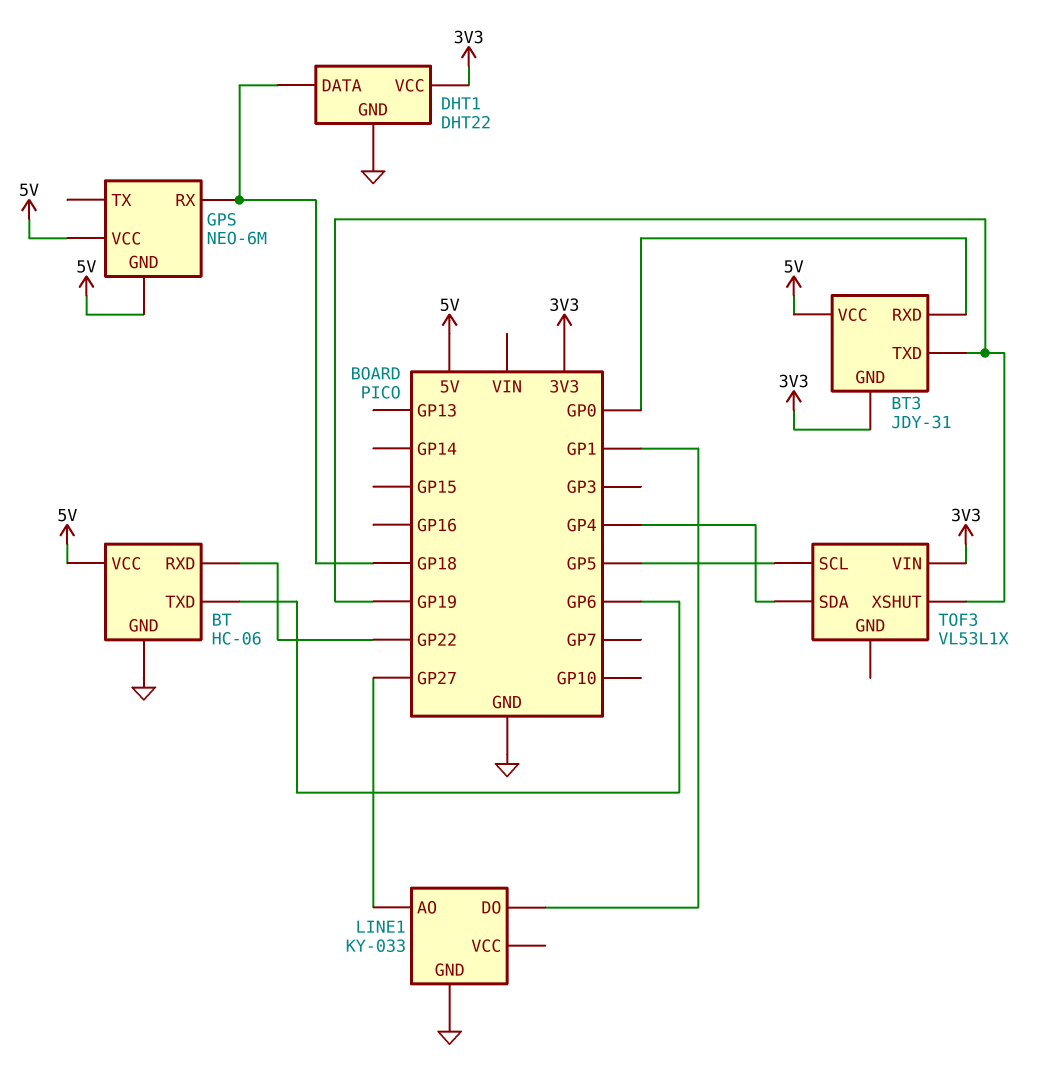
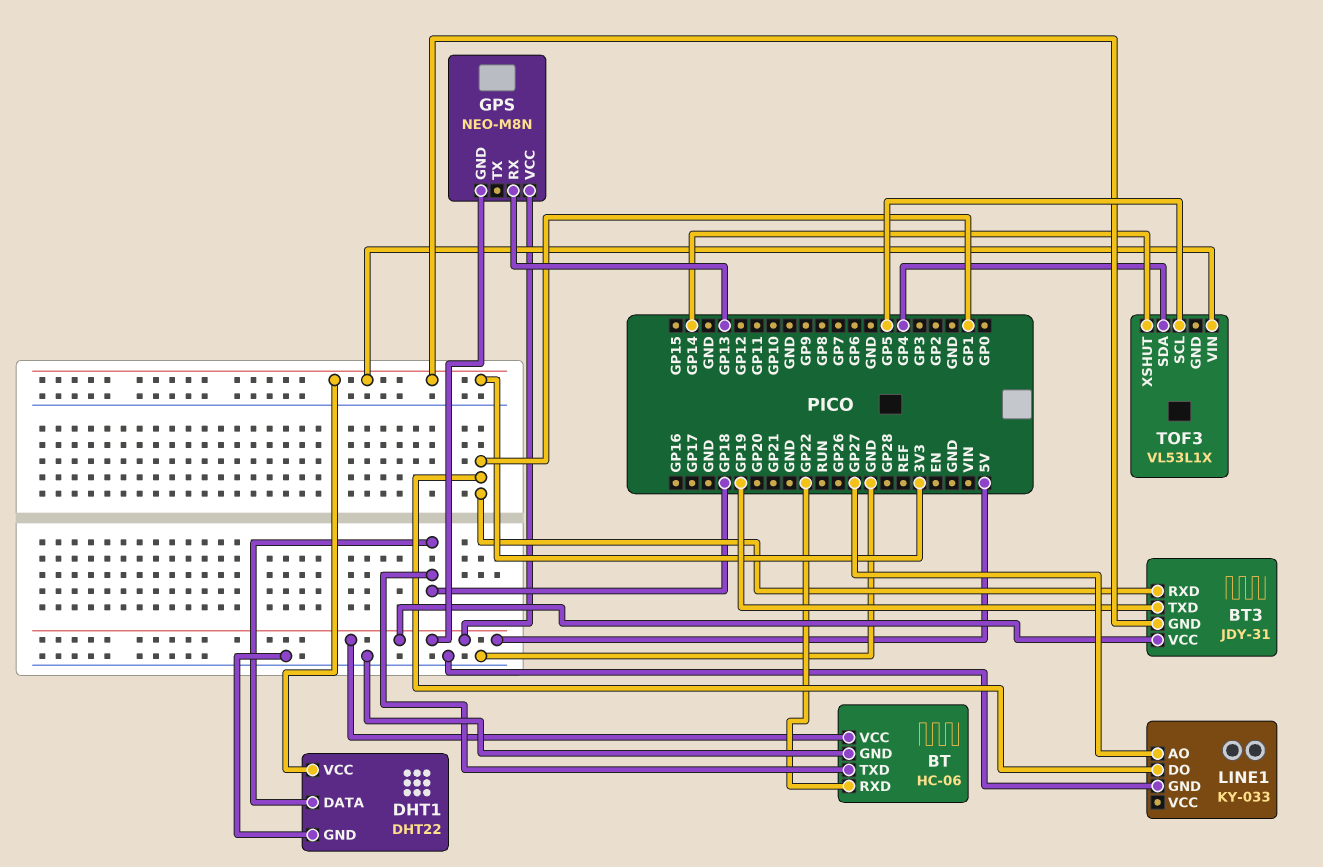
BT pin TXD: GP6 -> GP18
BT3 pin RXD: GP0 -> GP1
GPS: NEO-6M -> NEO-M8N
GPS pin RX: GP18 -> GP13
TOF3 pin XSHUT: GP19 -> GP14

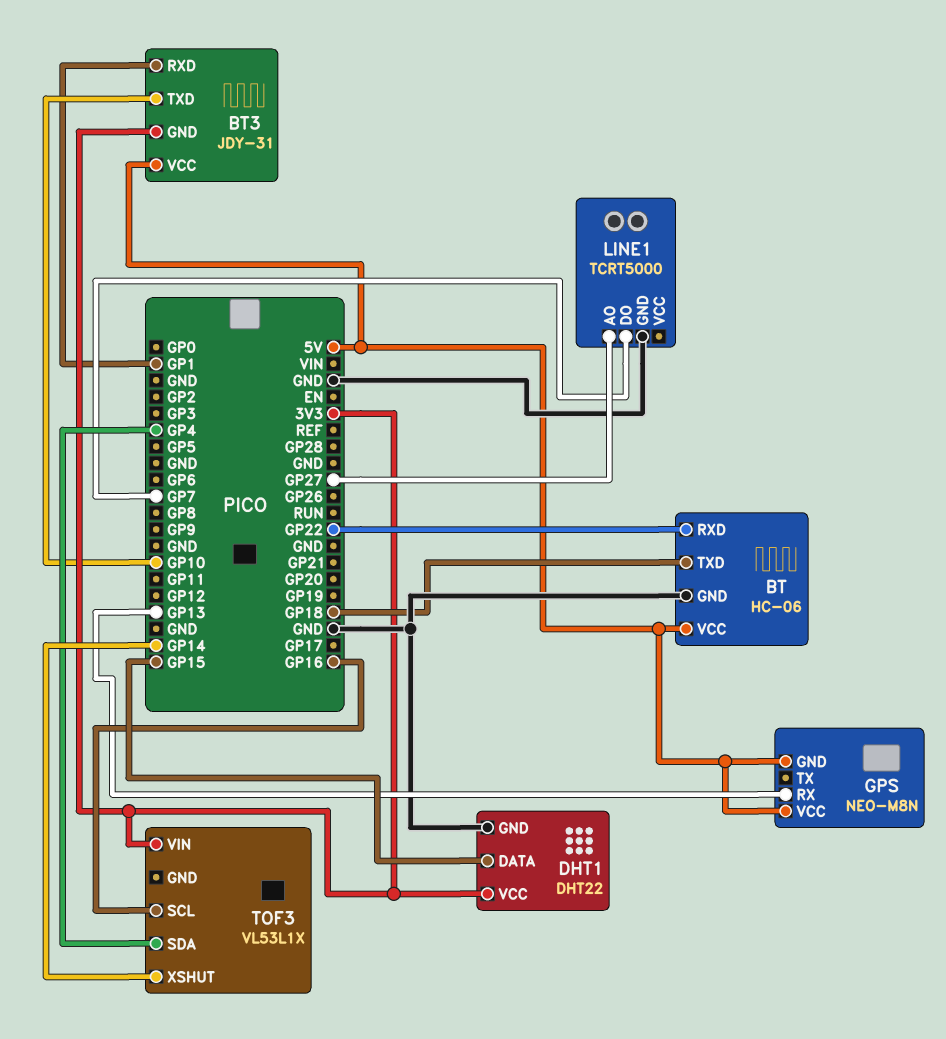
BT3 pin TXD: GP19 -> GP10
DHT1 pin DATA: GP18 -> GP15
LINE1: KY-033 -> TCRT5000
LINE1 pin DO: GP1 -> GP7
TOF3 pin SCL: GP5 -> GP16

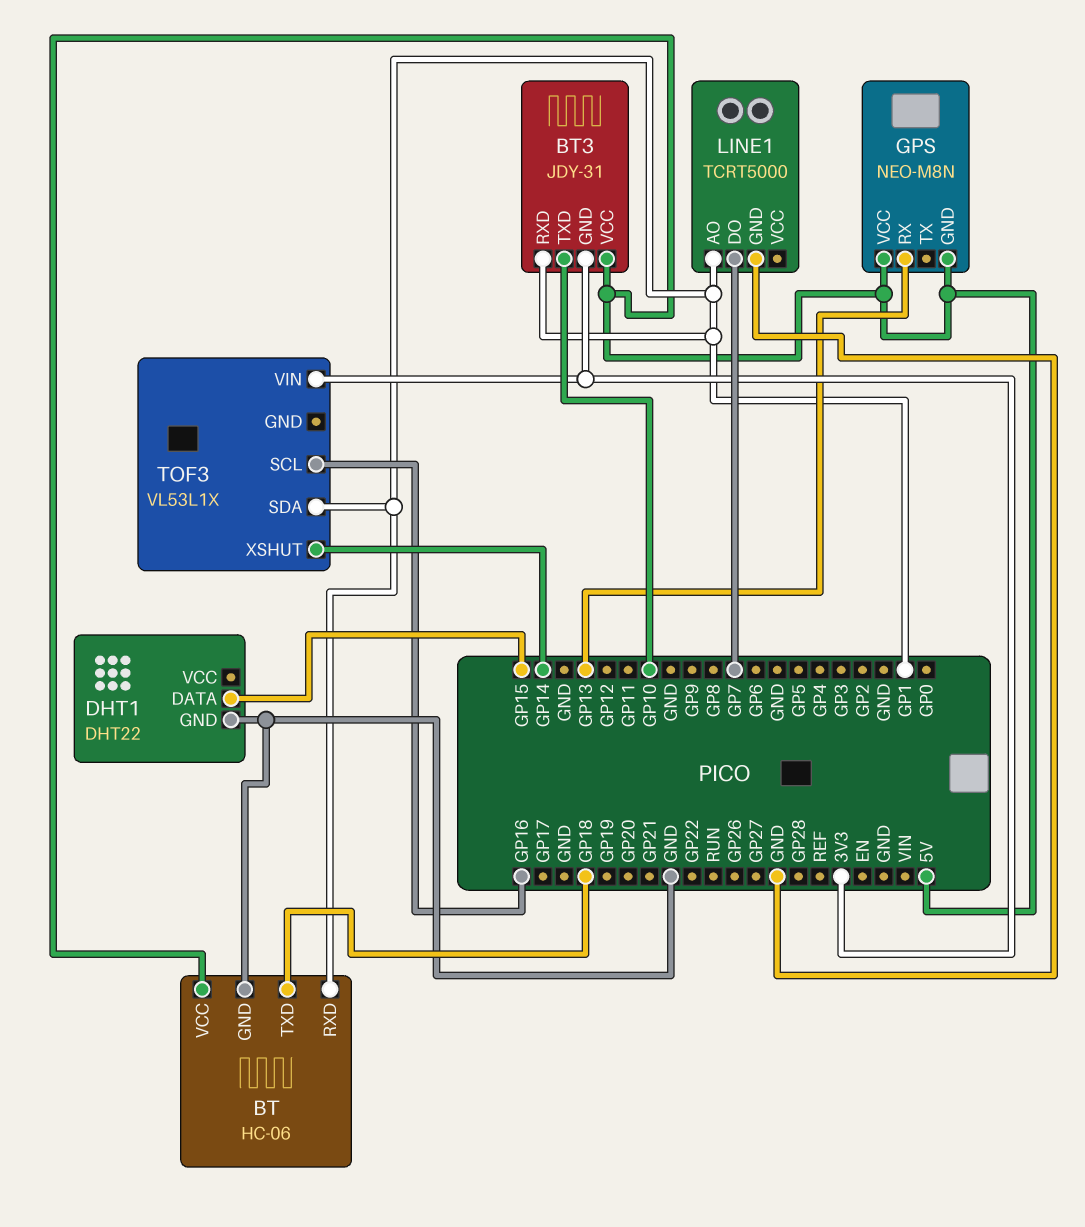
BT pin RXD: GP22 -> GP1
DHT1 pin VCC: 3V3 -> none
LINE1 pin AO: GP27 -> GP1
TOF3 pin SDA: GP4 -> GP1

